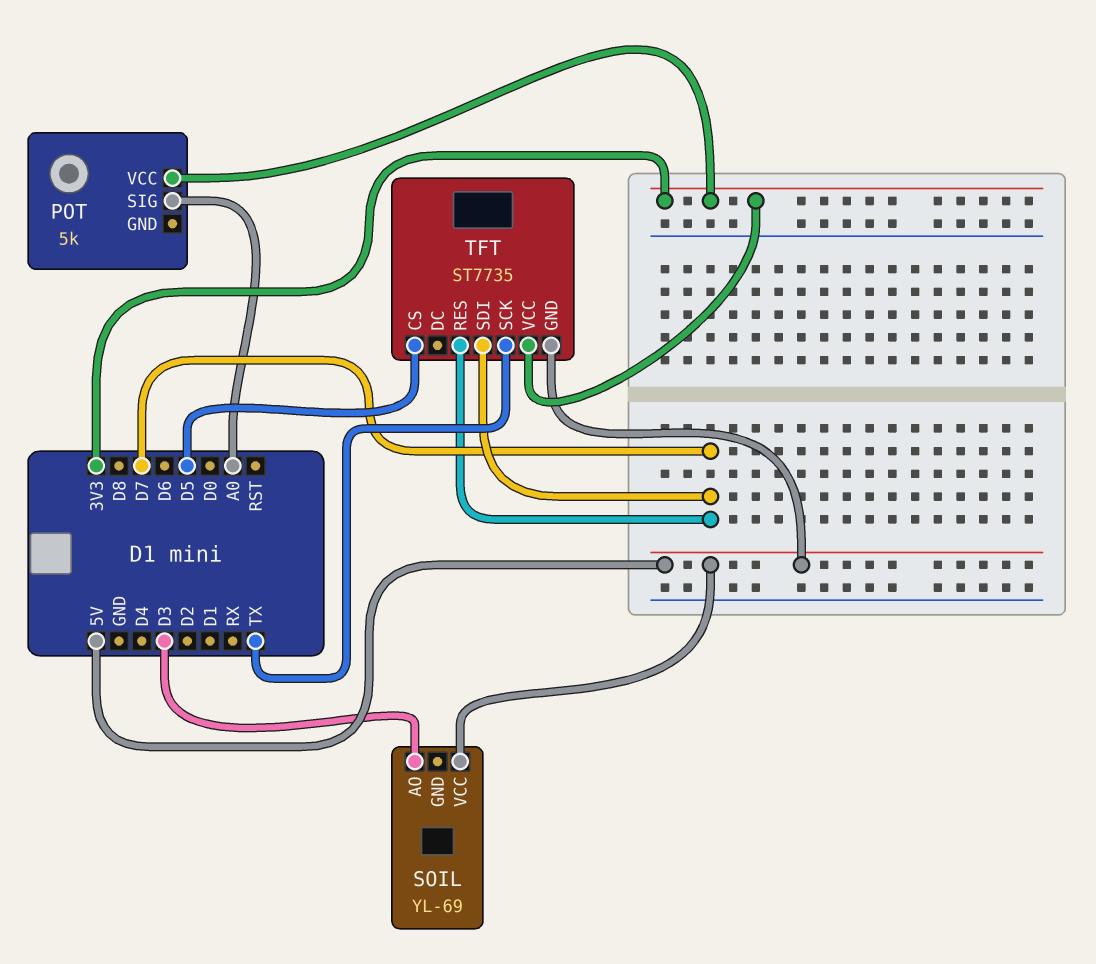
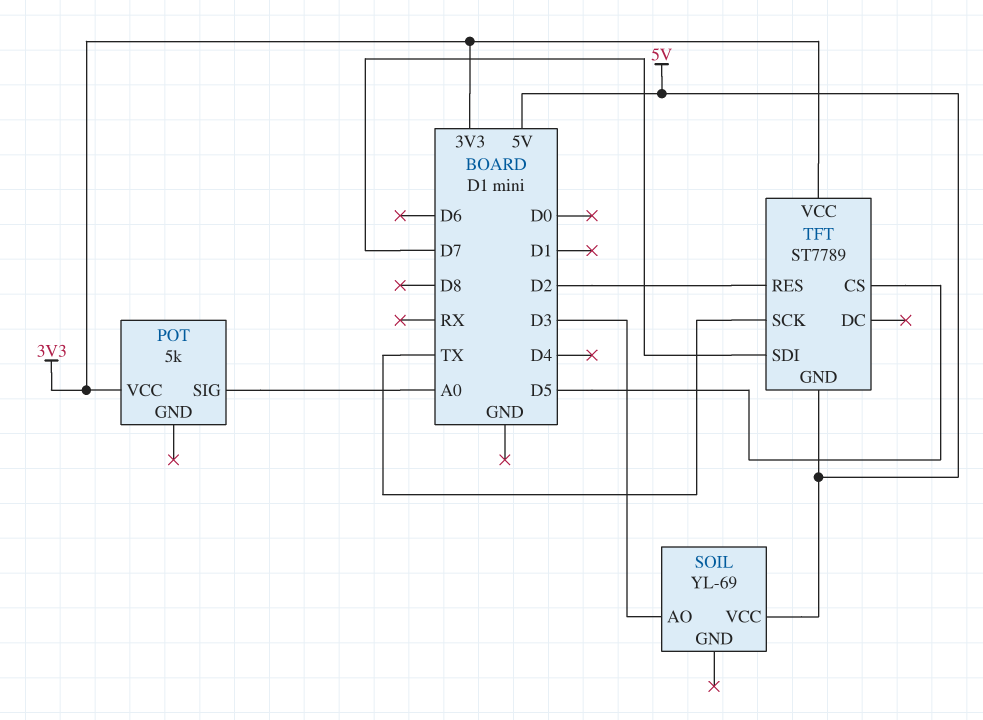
TFT: ST7735 -> ST7789
TFT pin RES: D7 -> D2

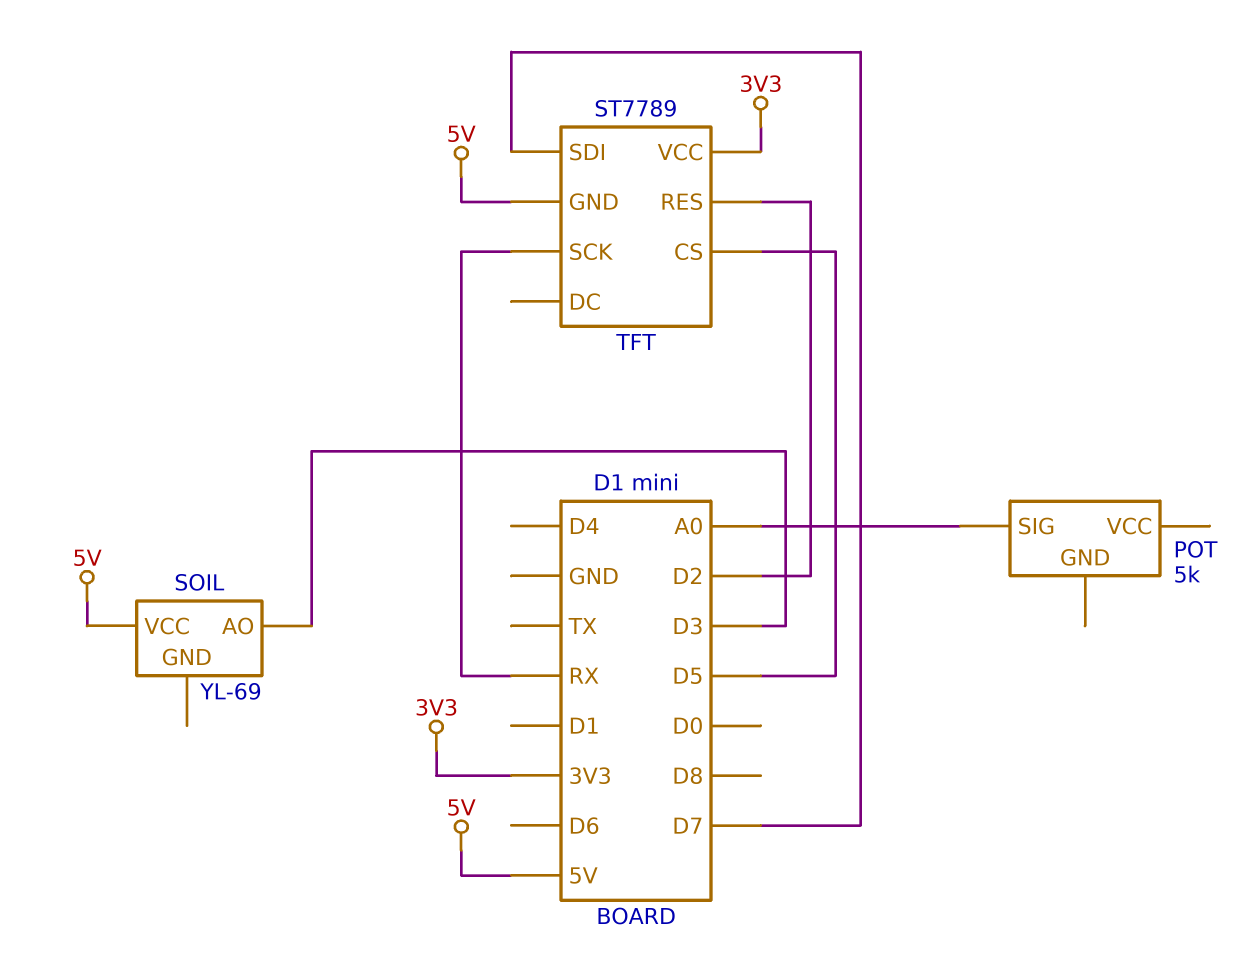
POT pin VCC: 3V3 -> none
TFT pin SCK: TX -> RX

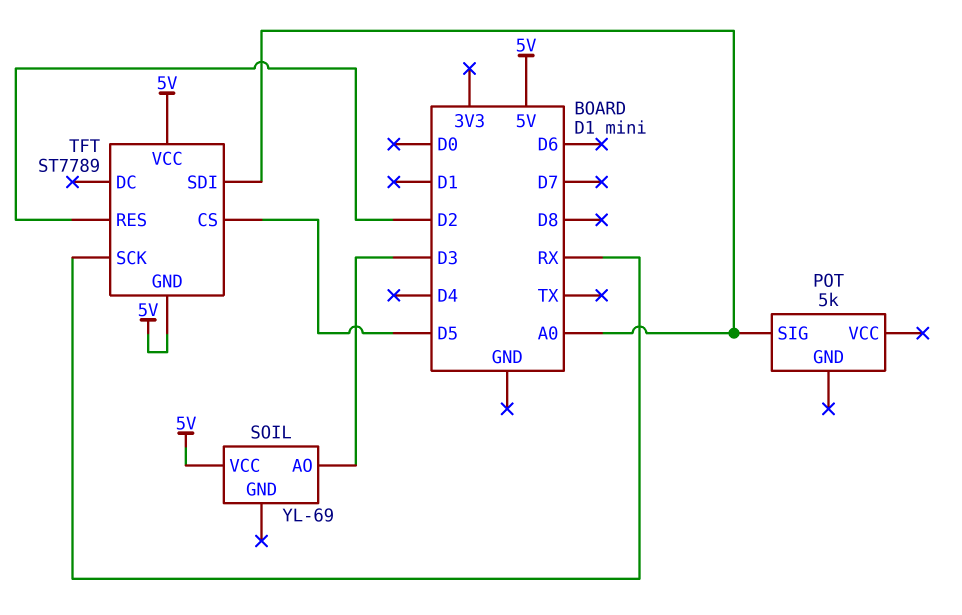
TFT pin SDI: D7 -> A0
TFT pin VCC: 3V3 -> 5V

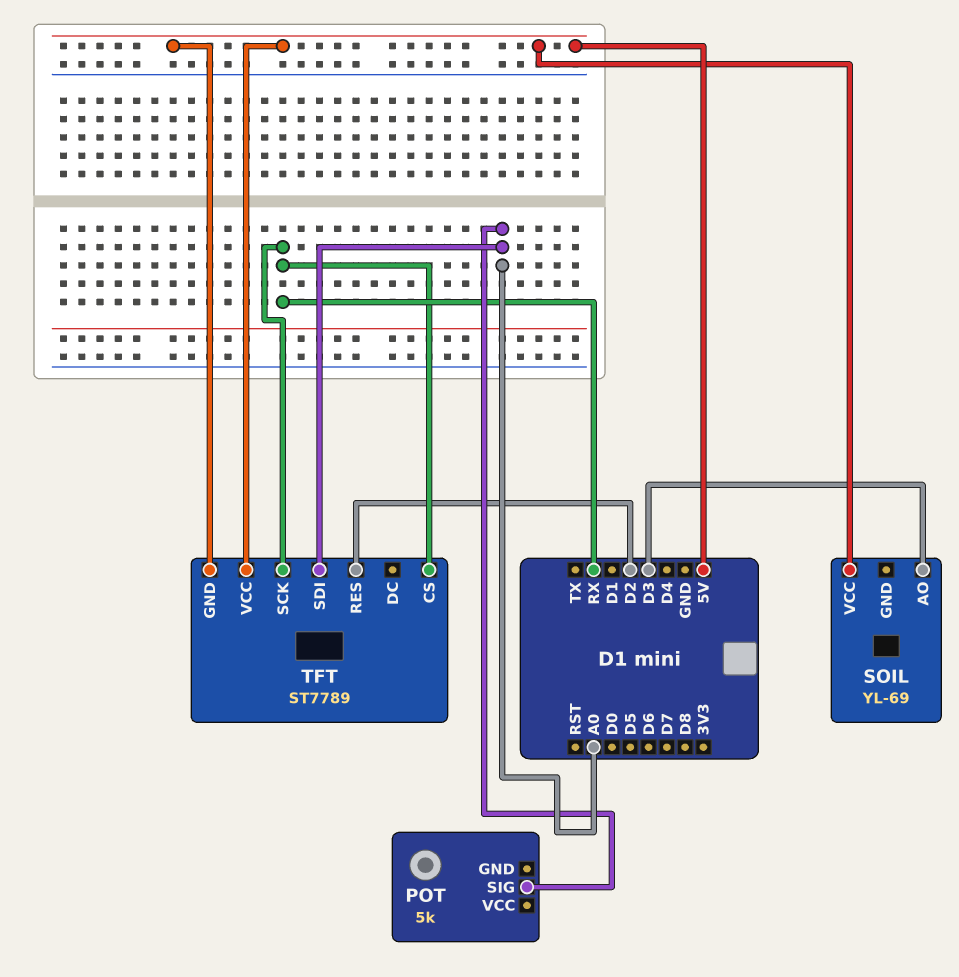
TFT pin CS: D5 -> RX

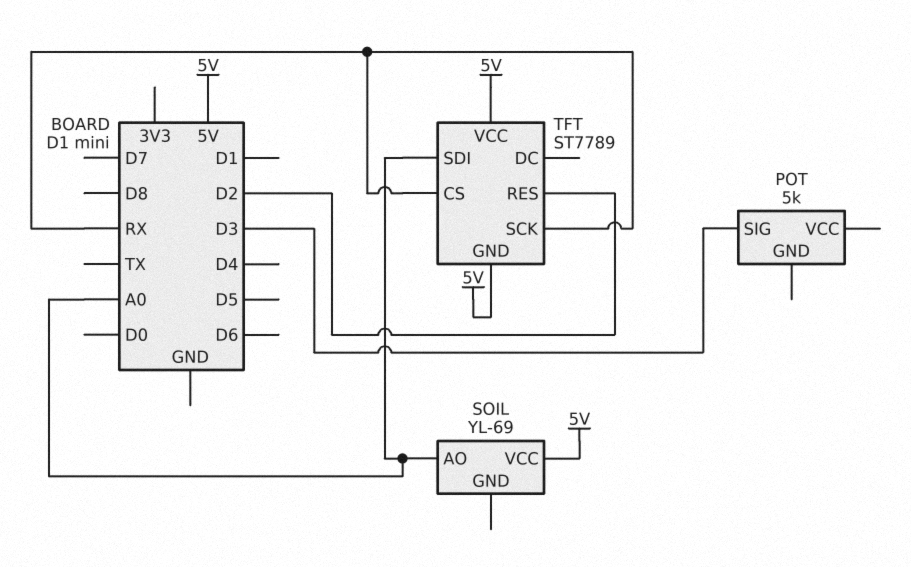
POT pin SIG: A0 -> D3
SOIL pin AO: D3 -> A0

